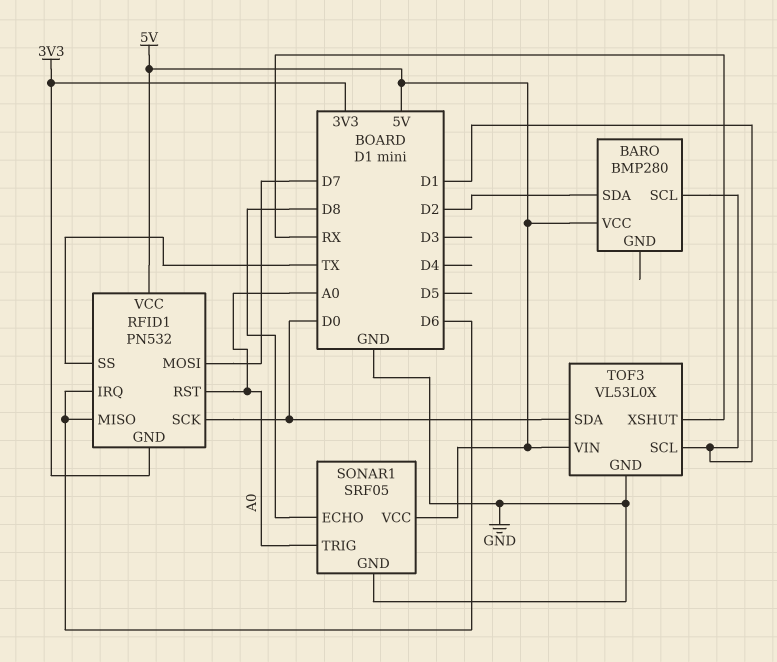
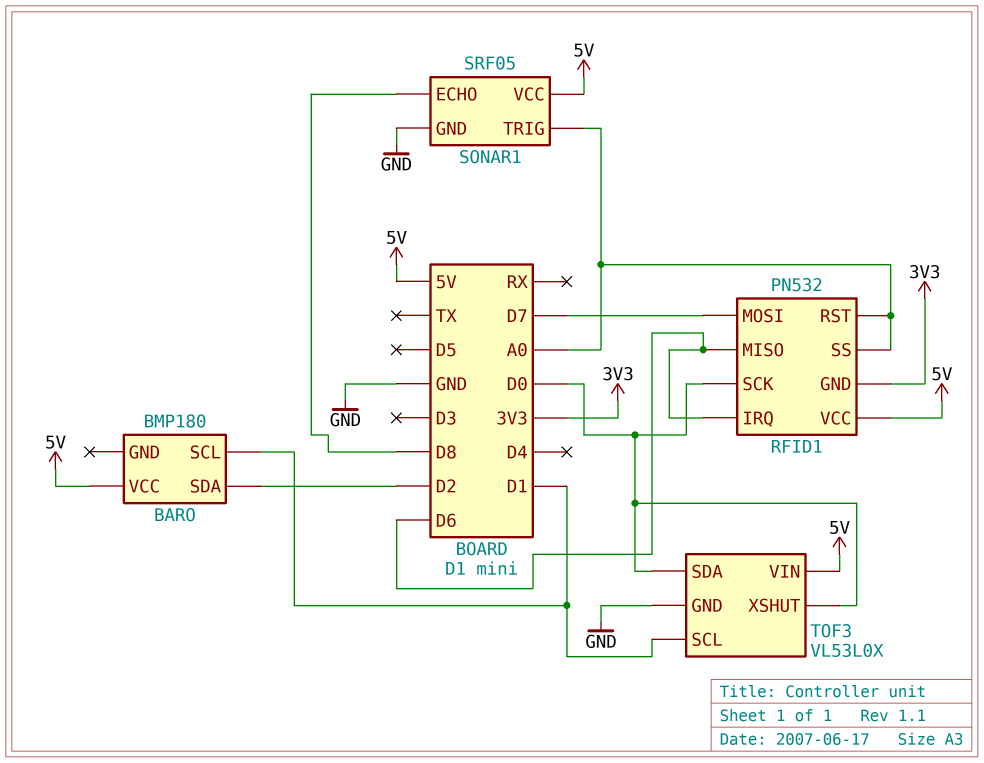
BARO: BMP280 -> BMP180
RFID1 pin SS: TX -> A0
TOF3 pin XSHUT: RX -> D0

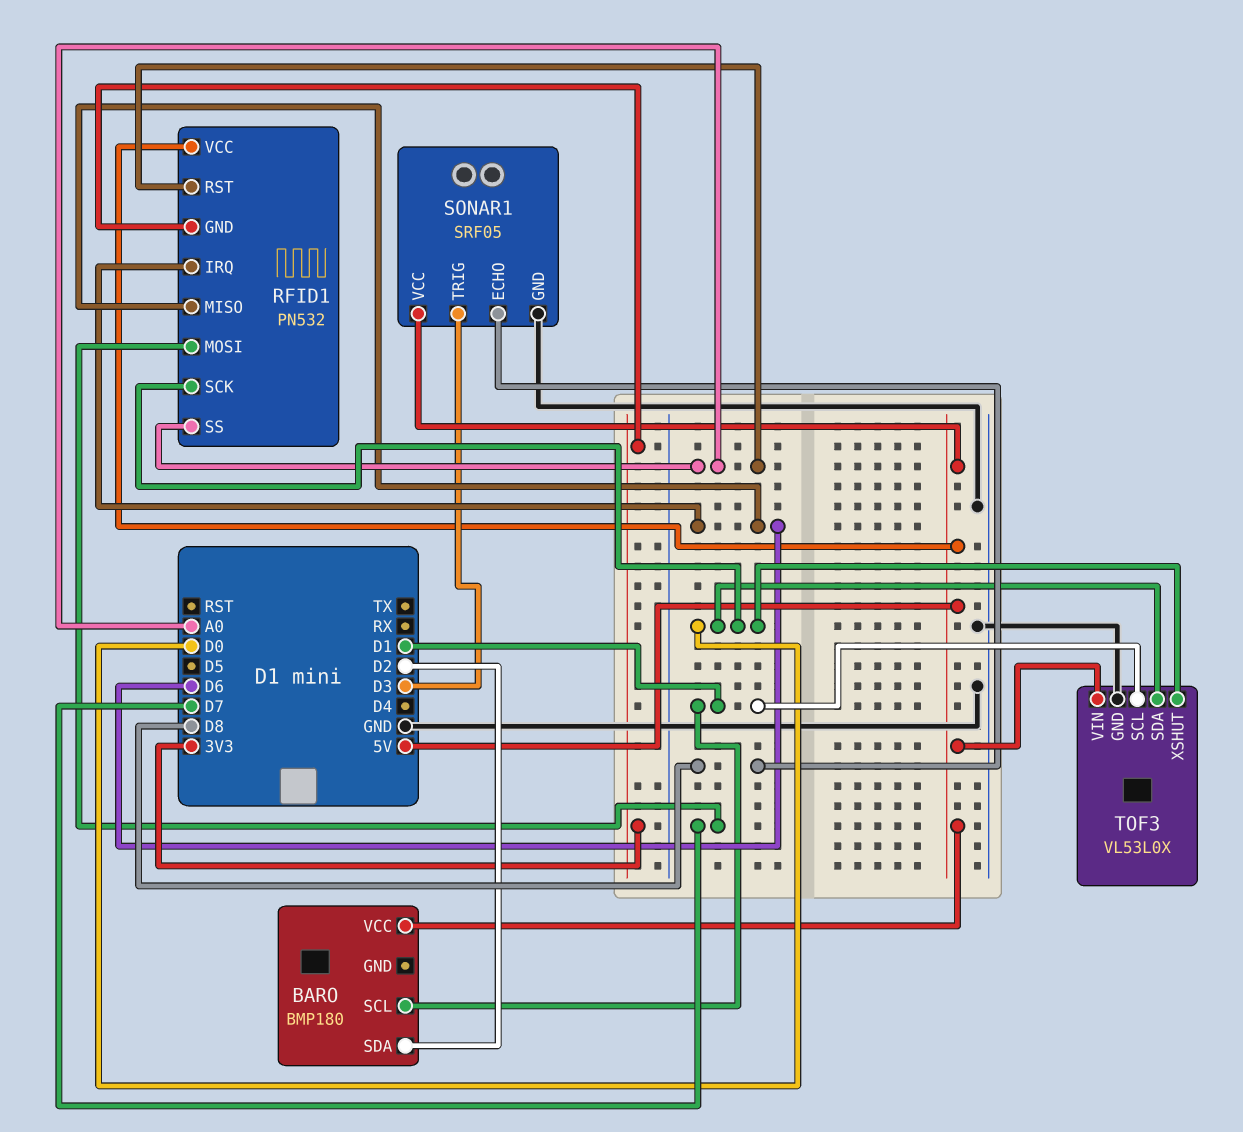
SONAR1 pin TRIG: A0 -> D3

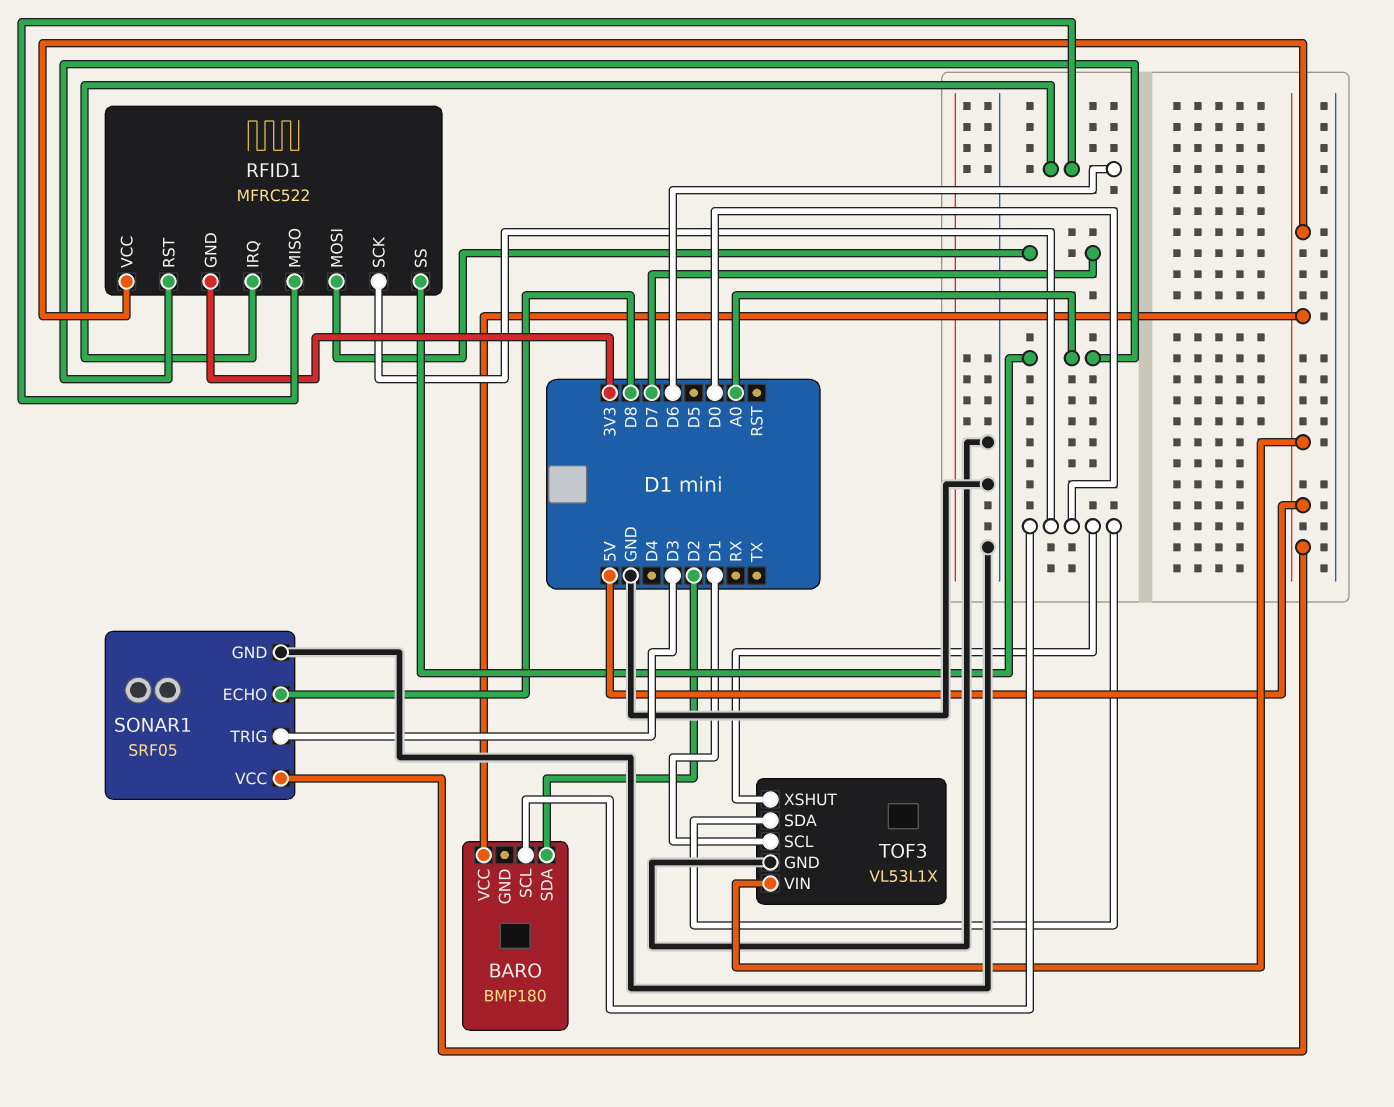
BARO pin SCL: D1 -> D0
RFID1: PN532 -> MFRC522
TOF3: VL53L0X -> VL53L1X

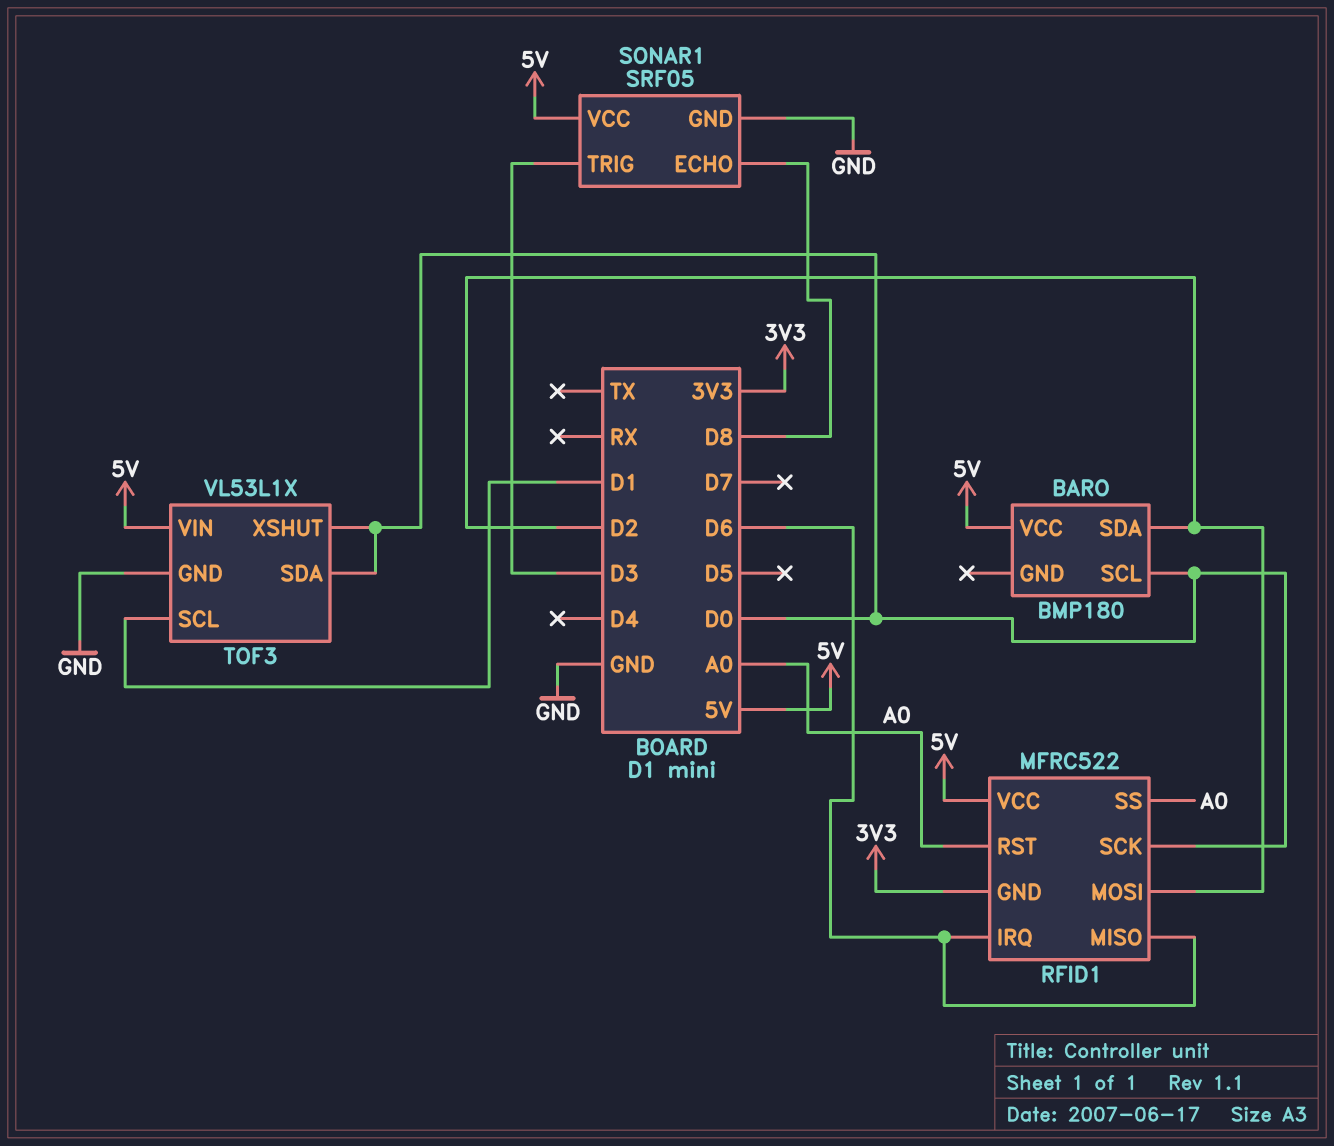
RFID1 pin MOSI: D7 -> D2

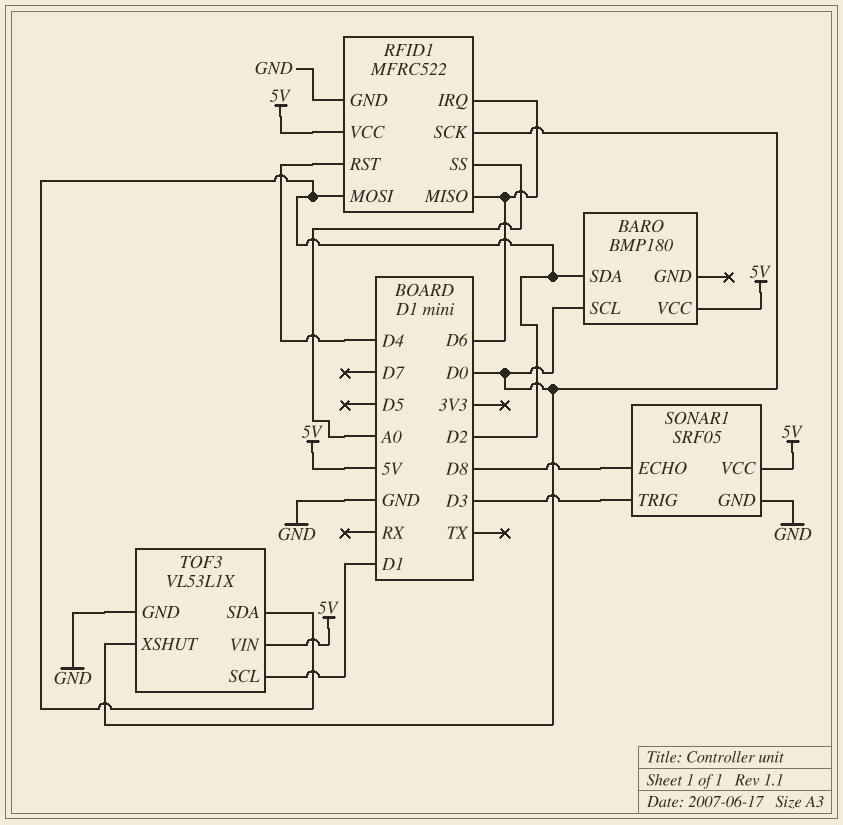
RFID1 pin GND: 3V3 -> GND
RFID1 pin RST: A0 -> D4
TOF3 pin SDA: D0 -> D2

